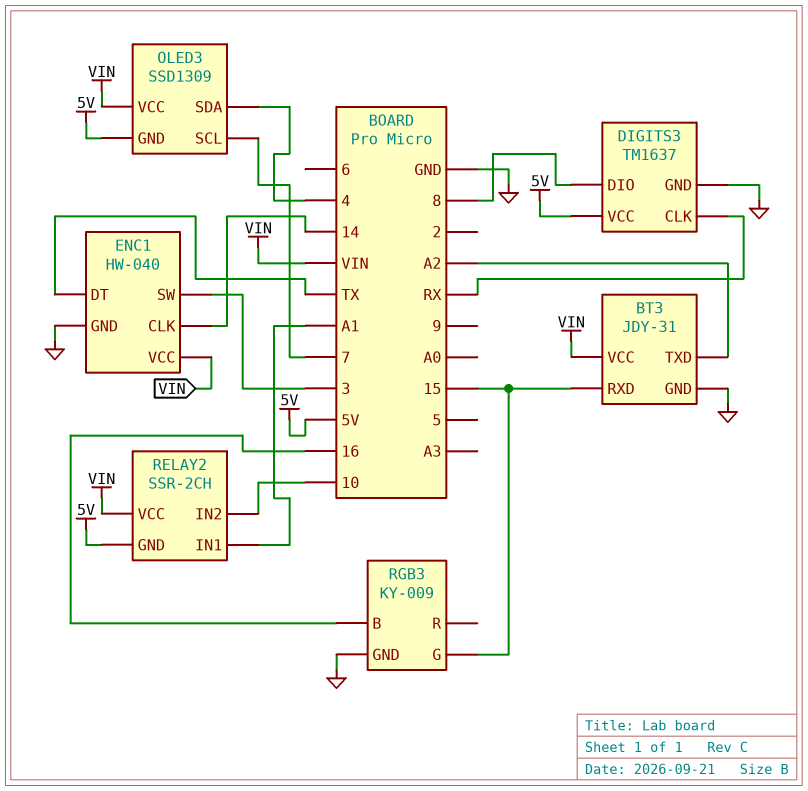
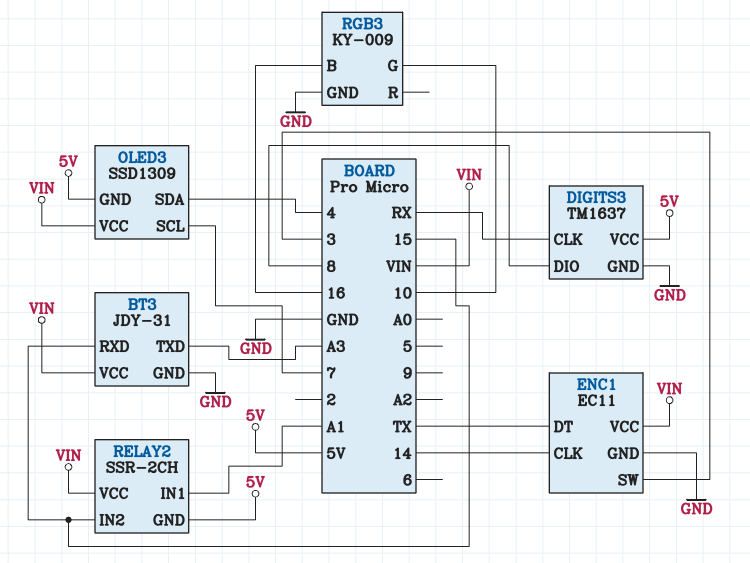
BT3 pin TXD: A2 -> A3
ENC1: HW-040 -> EC11
RELAY2 pin IN2: 10 -> 15
RGB3 pin G: 15 -> 10

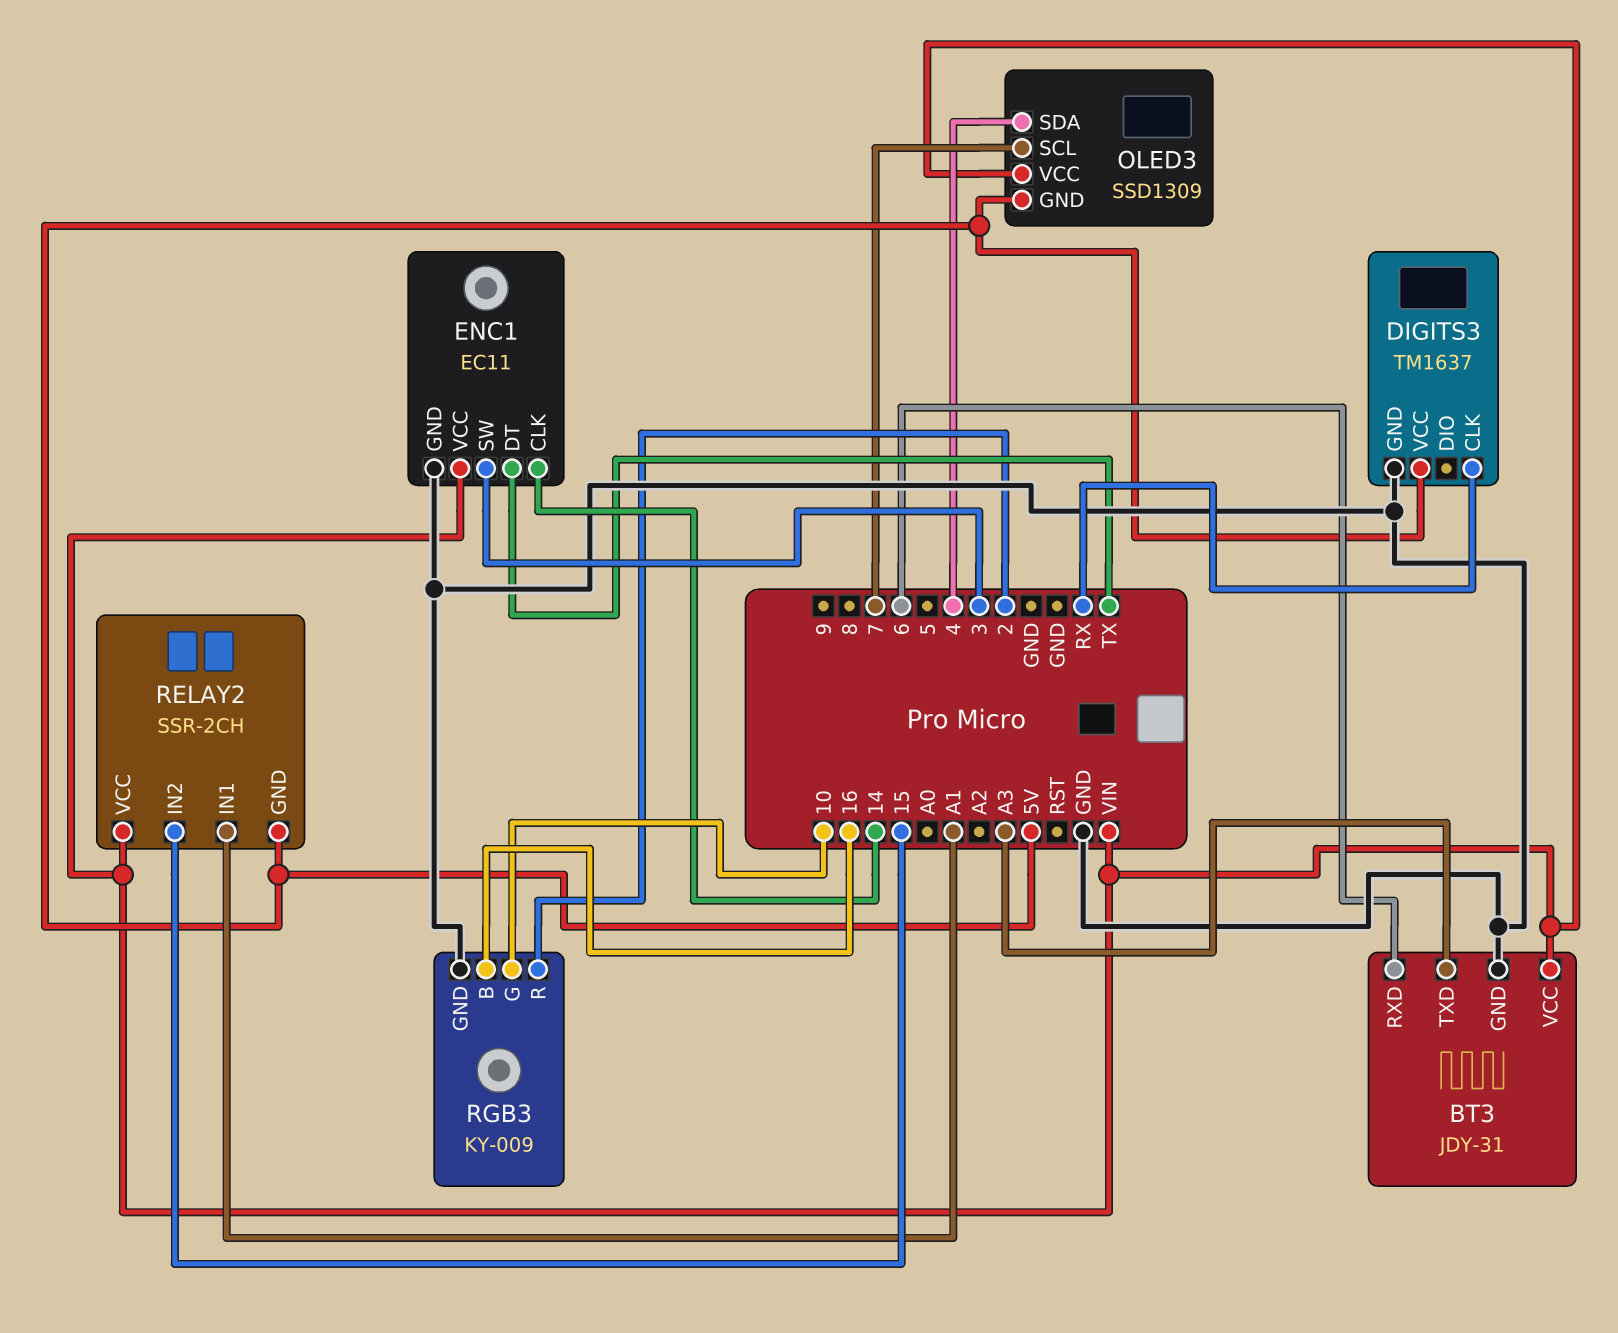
BT3 pin RXD: 15 -> 6
DIGITS3 pin DIO: 8 -> none
RGB3 pin R: none -> 2

